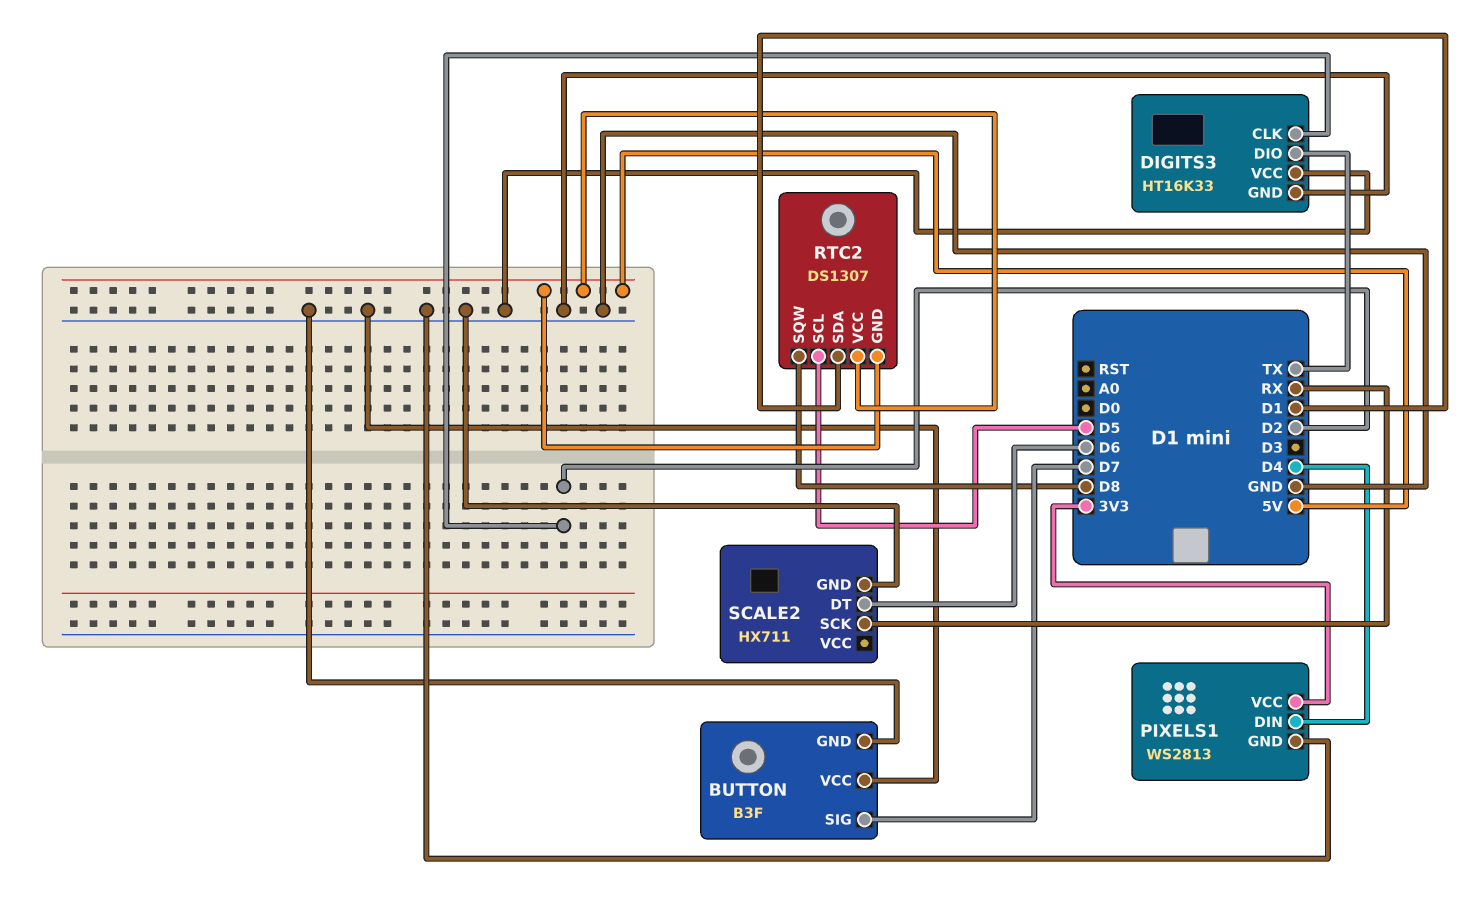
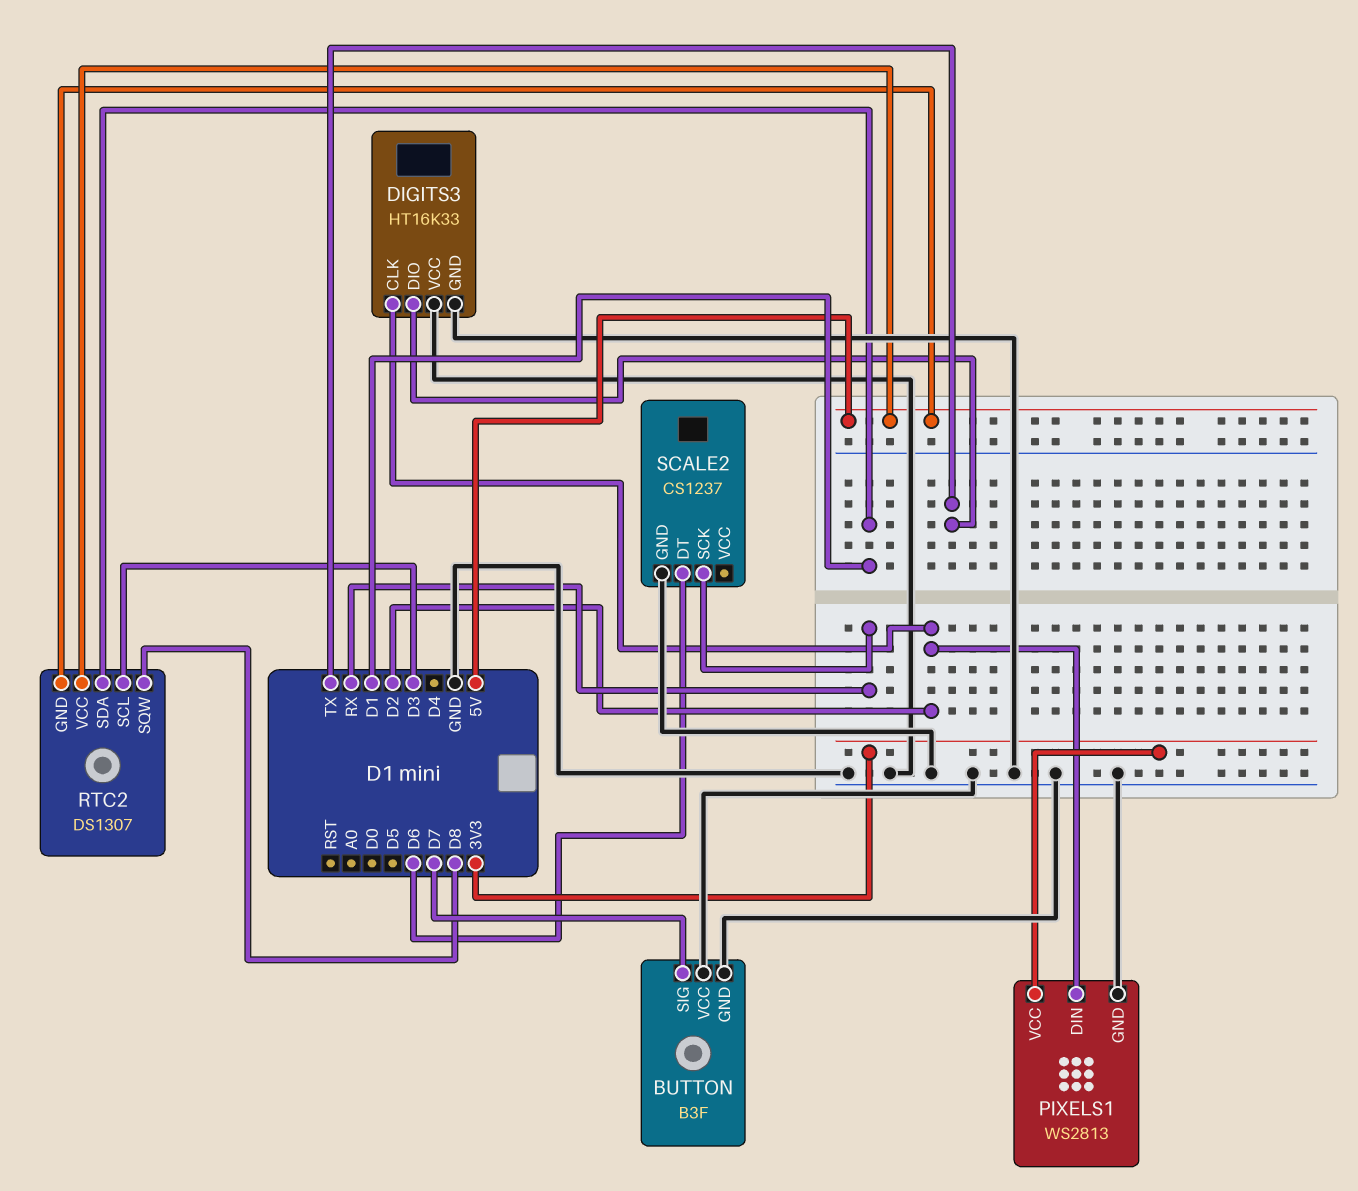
PIXELS1 pin DIN: D4 -> D2
RTC2 pin SCL: D5 -> D3
SCALE2: HX711 -> CS1237

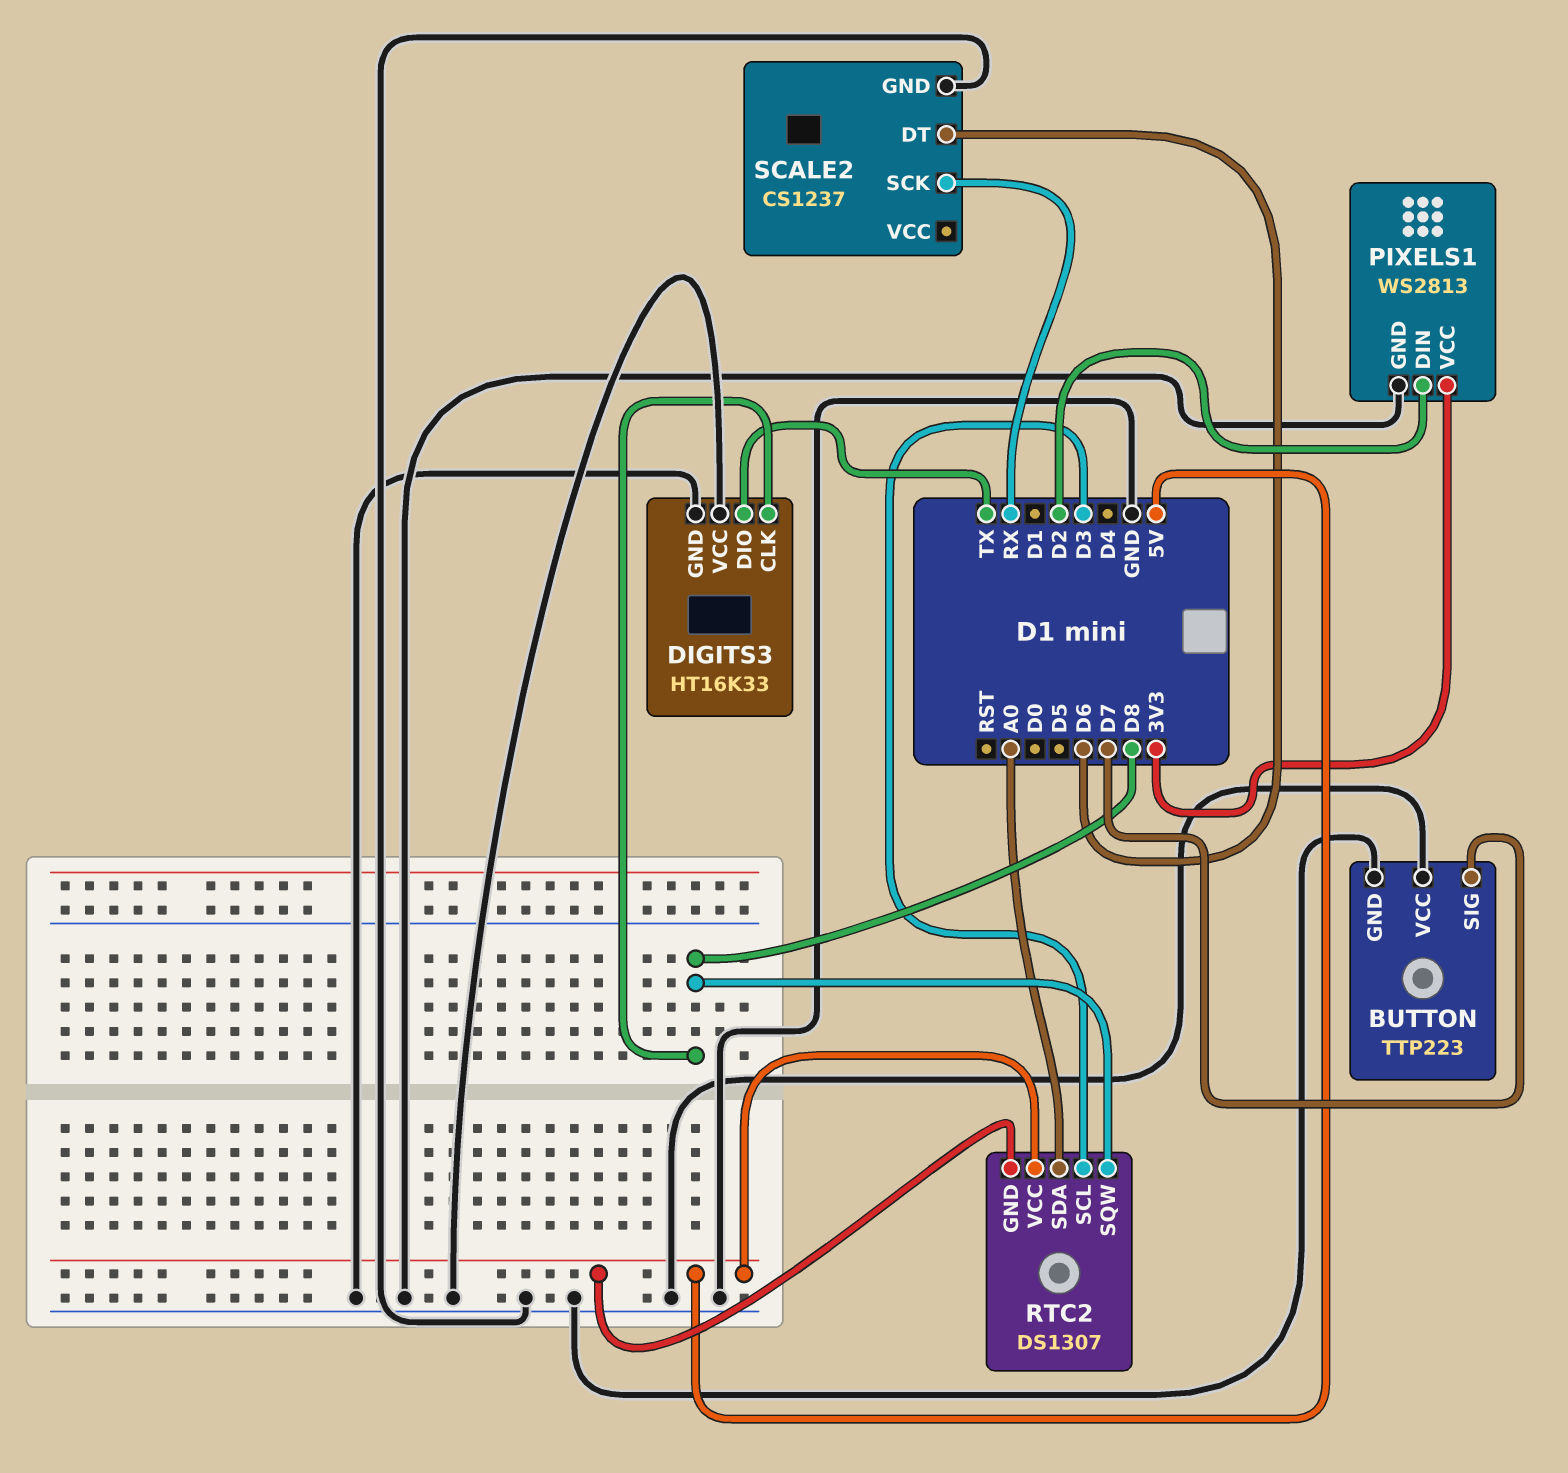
BUTTON: B3F -> TTP223
DIGITS3 pin CLK: D2 -> D8
RTC2 pin SDA: D1 -> A0

